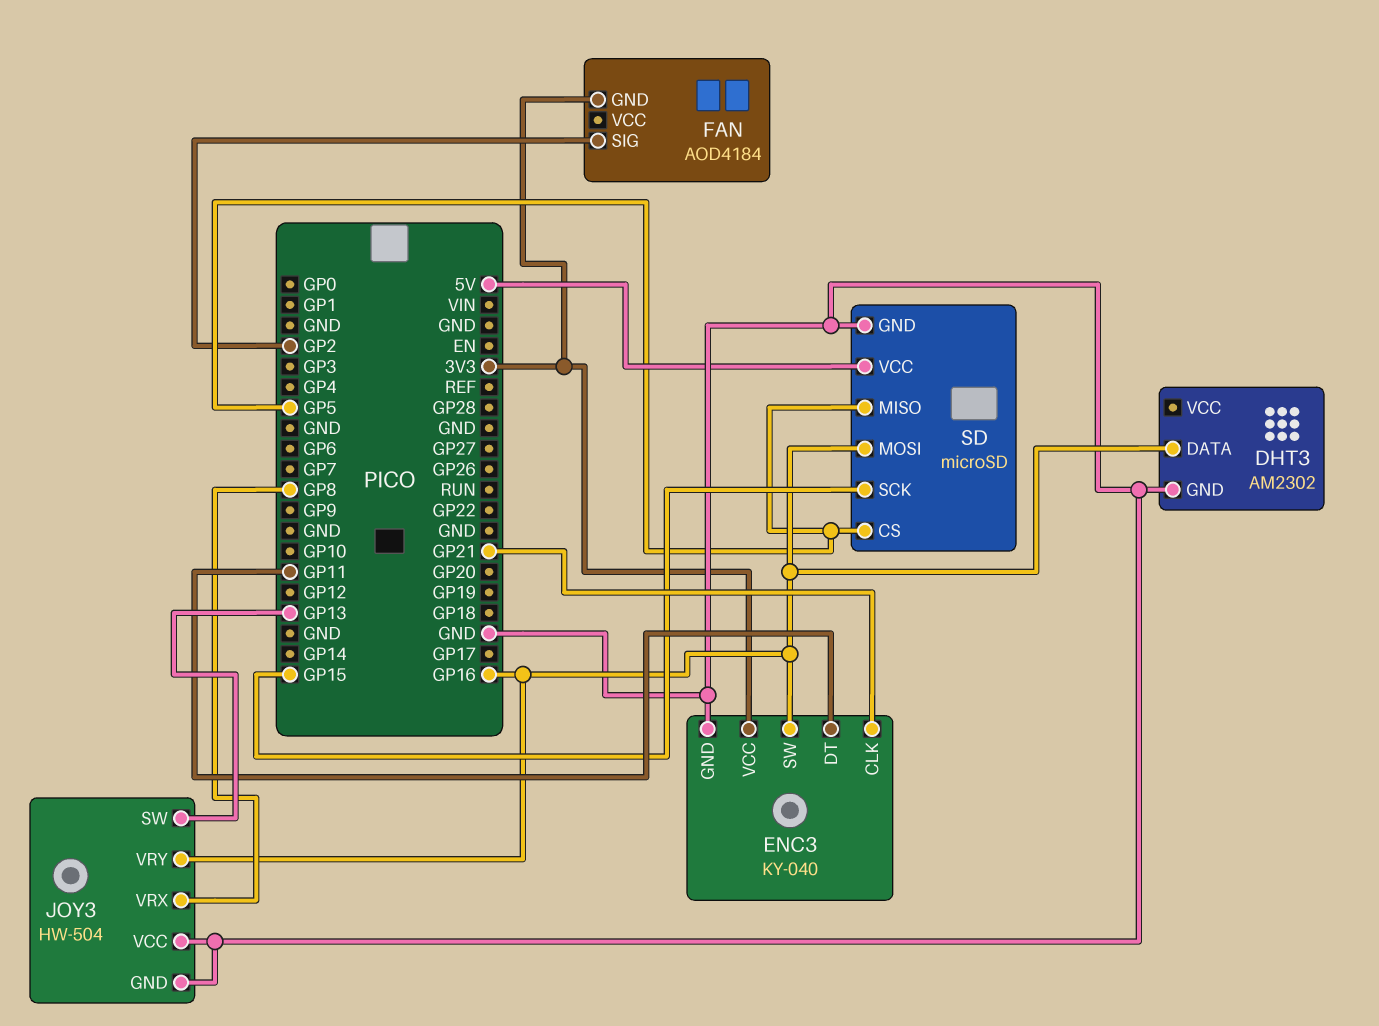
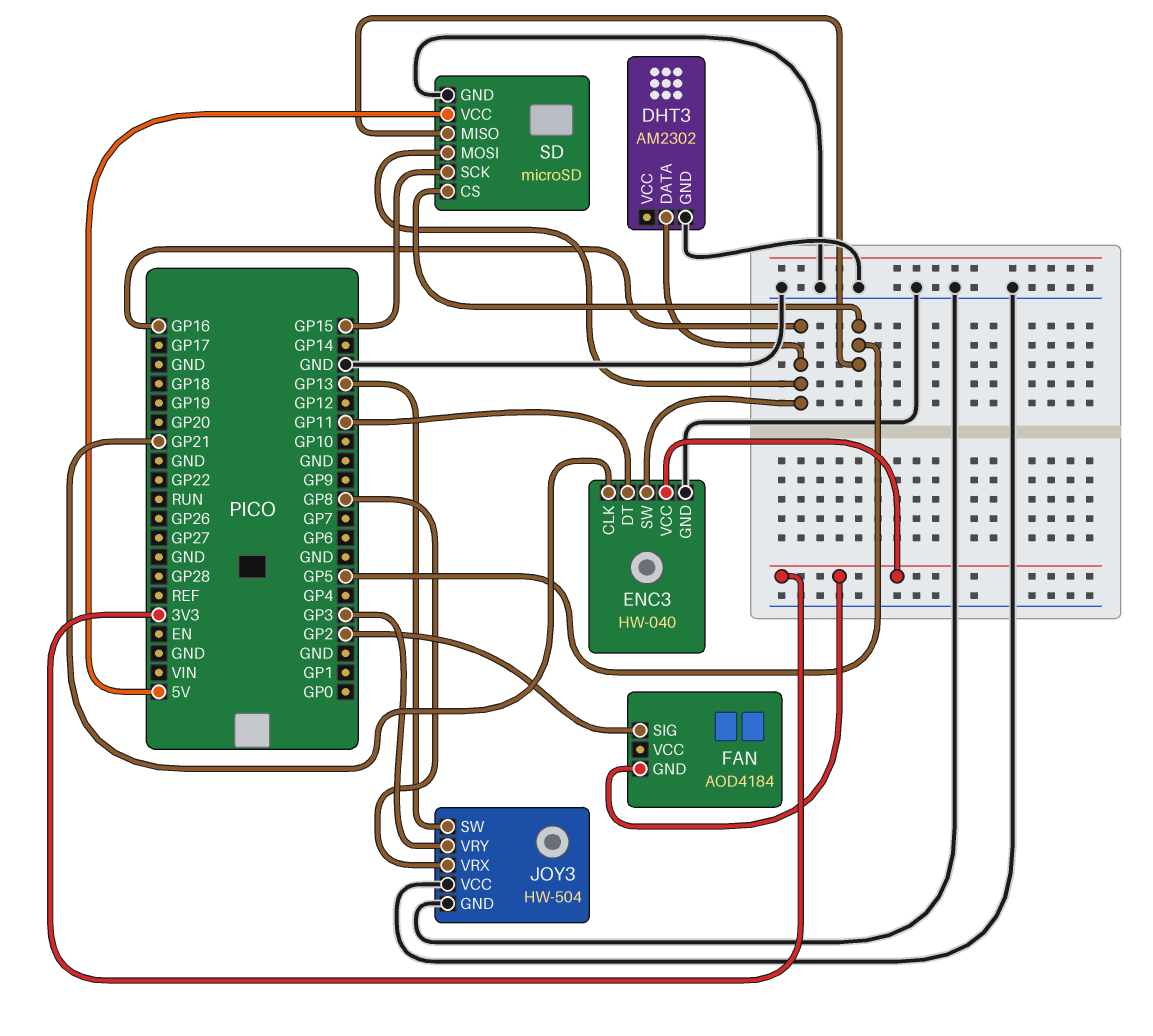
ENC3: KY-040 -> HW-040
JOY3 pin VRY: GP16 -> GP3

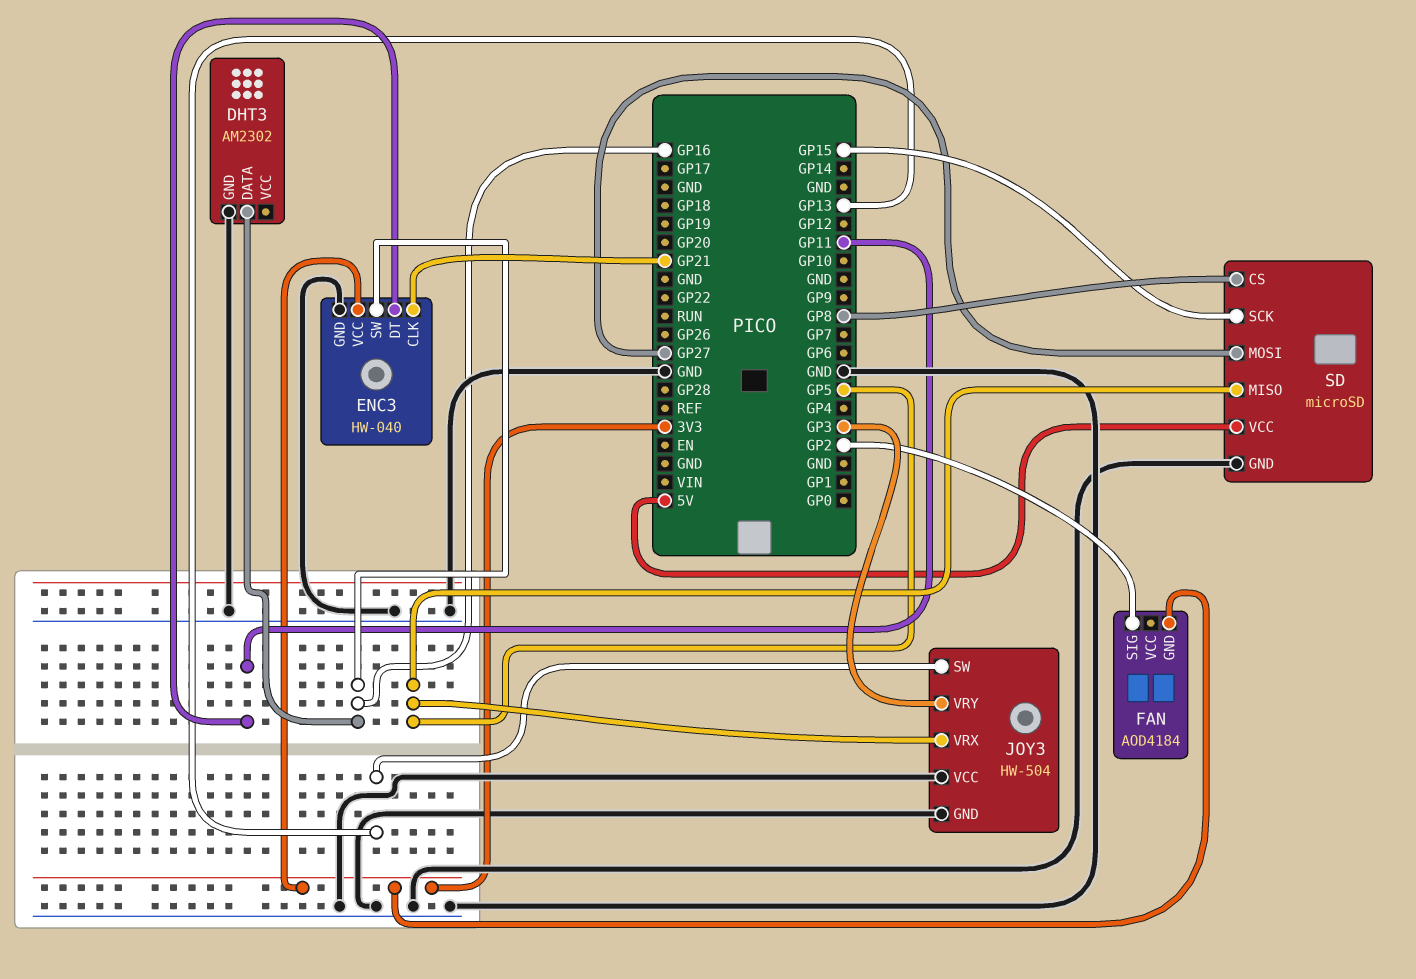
JOY3 pin VRX: GP8 -> GP5
SD pin CS: GP5 -> GP8
SD pin MOSI: GP16 -> GP27

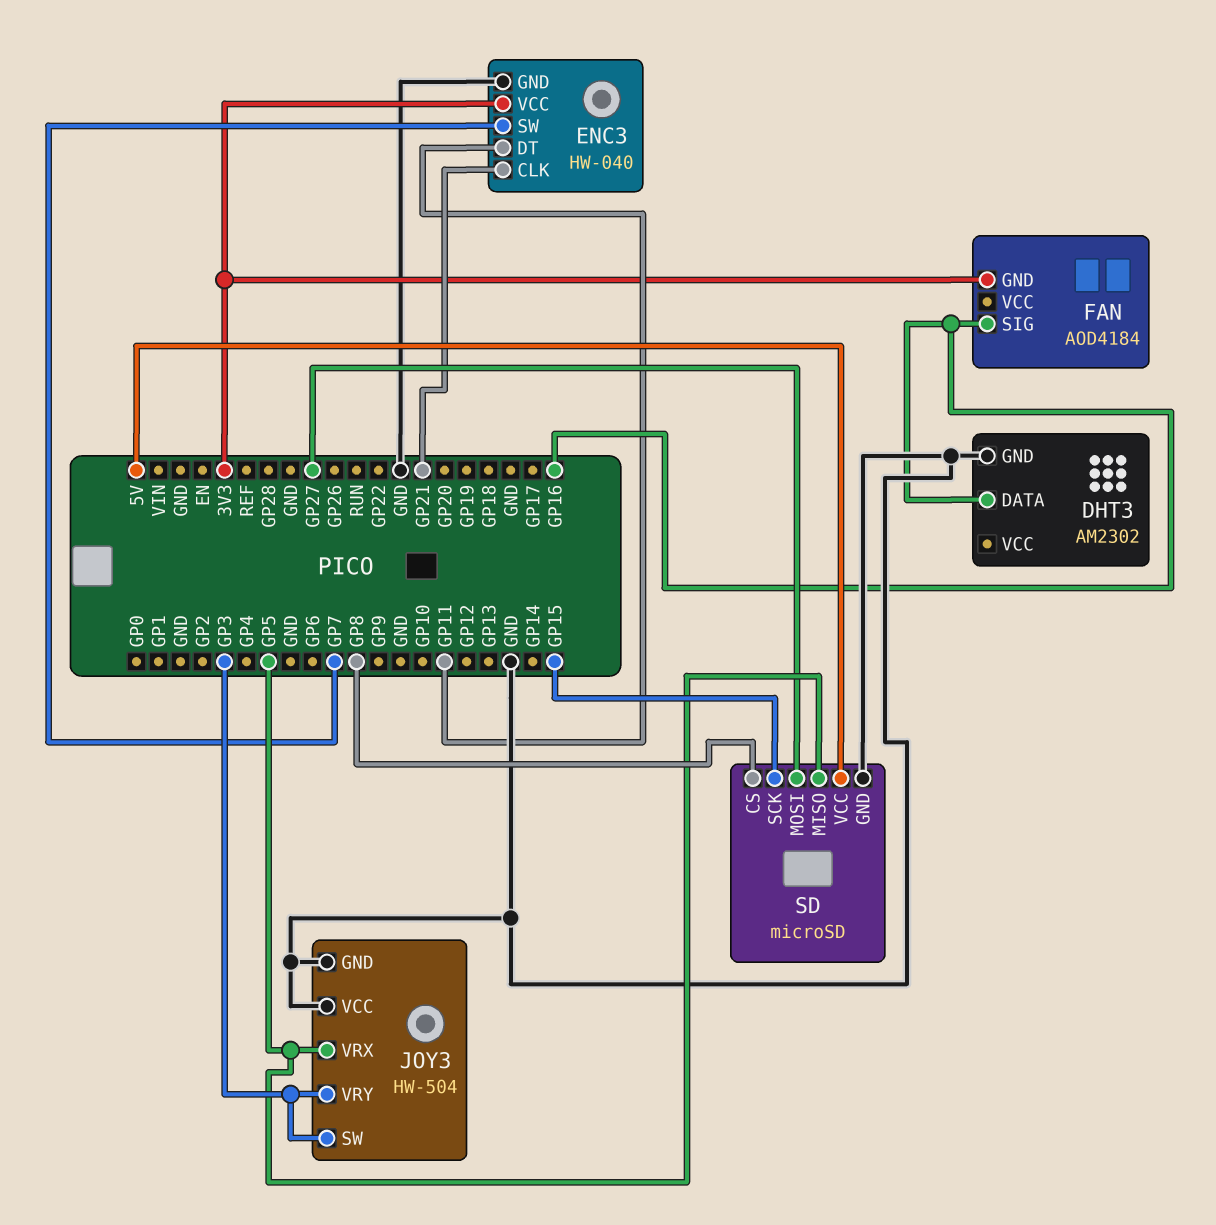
ENC3 pin SW: GP16 -> GP7
FAN pin SIG: GP2 -> GP16
JOY3 pin SW: GP13 -> GP3

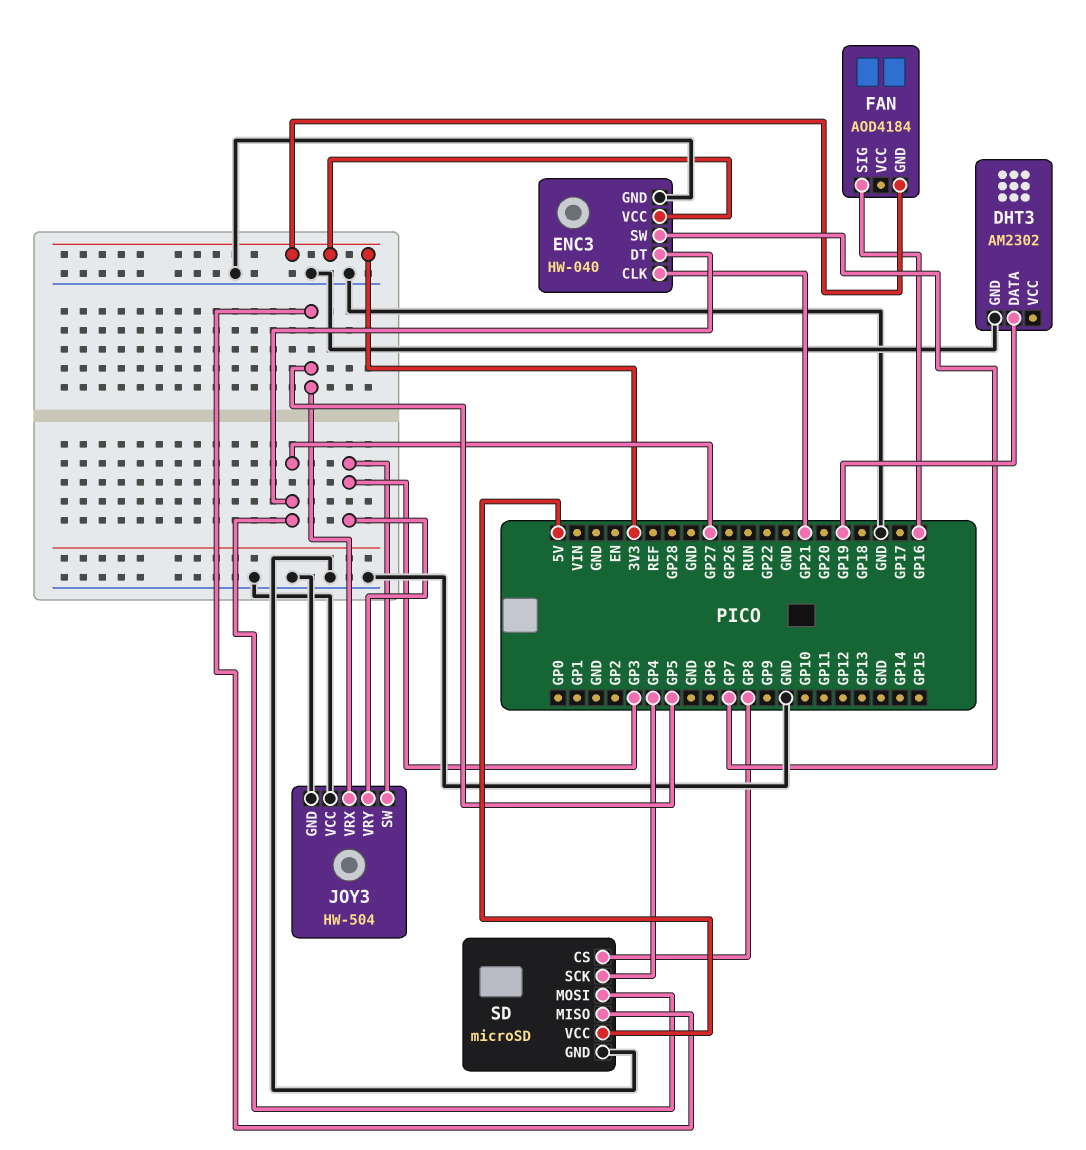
DHT3 pin DATA: GP16 -> GP19
ENC3 pin DT: GP11 -> GP27
SD pin SCK: GP15 -> GP4

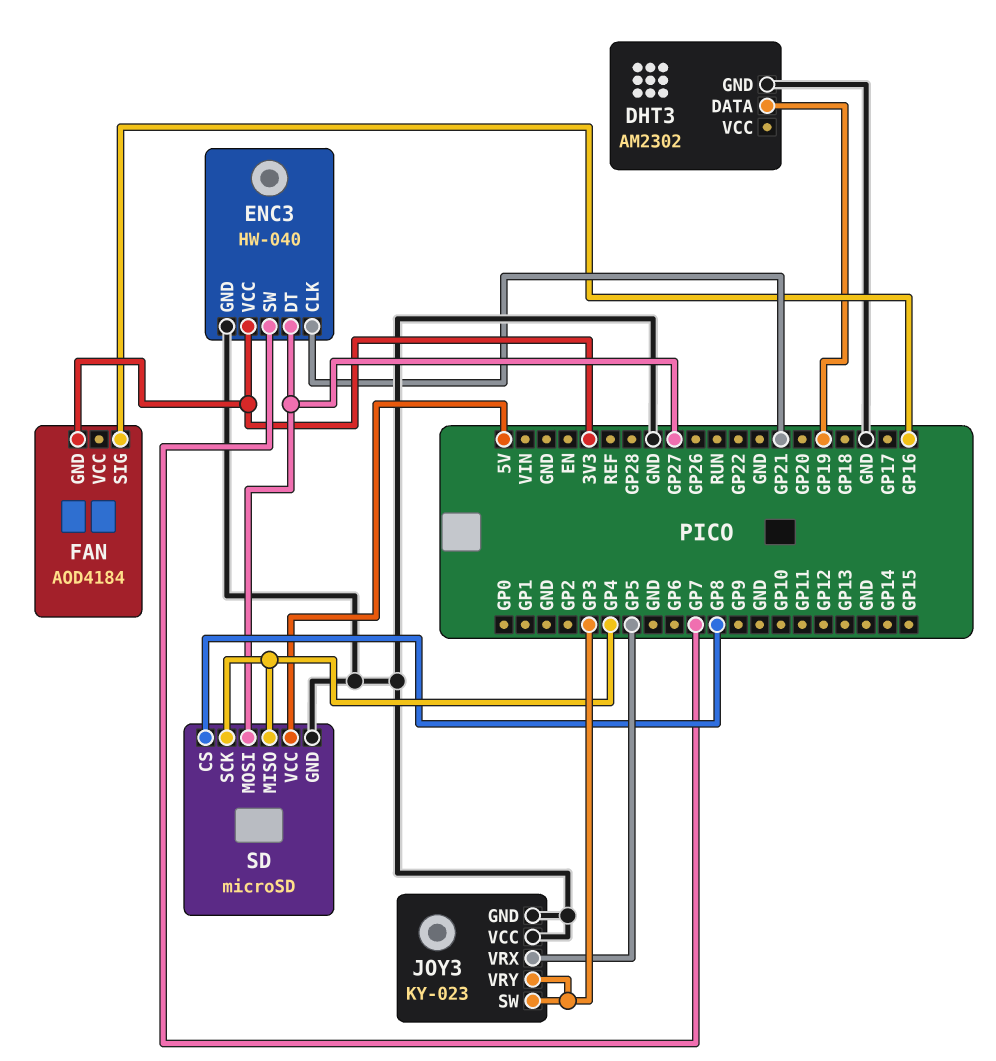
JOY3: HW-504 -> KY-023
SD pin MISO: GP5 -> GP4

